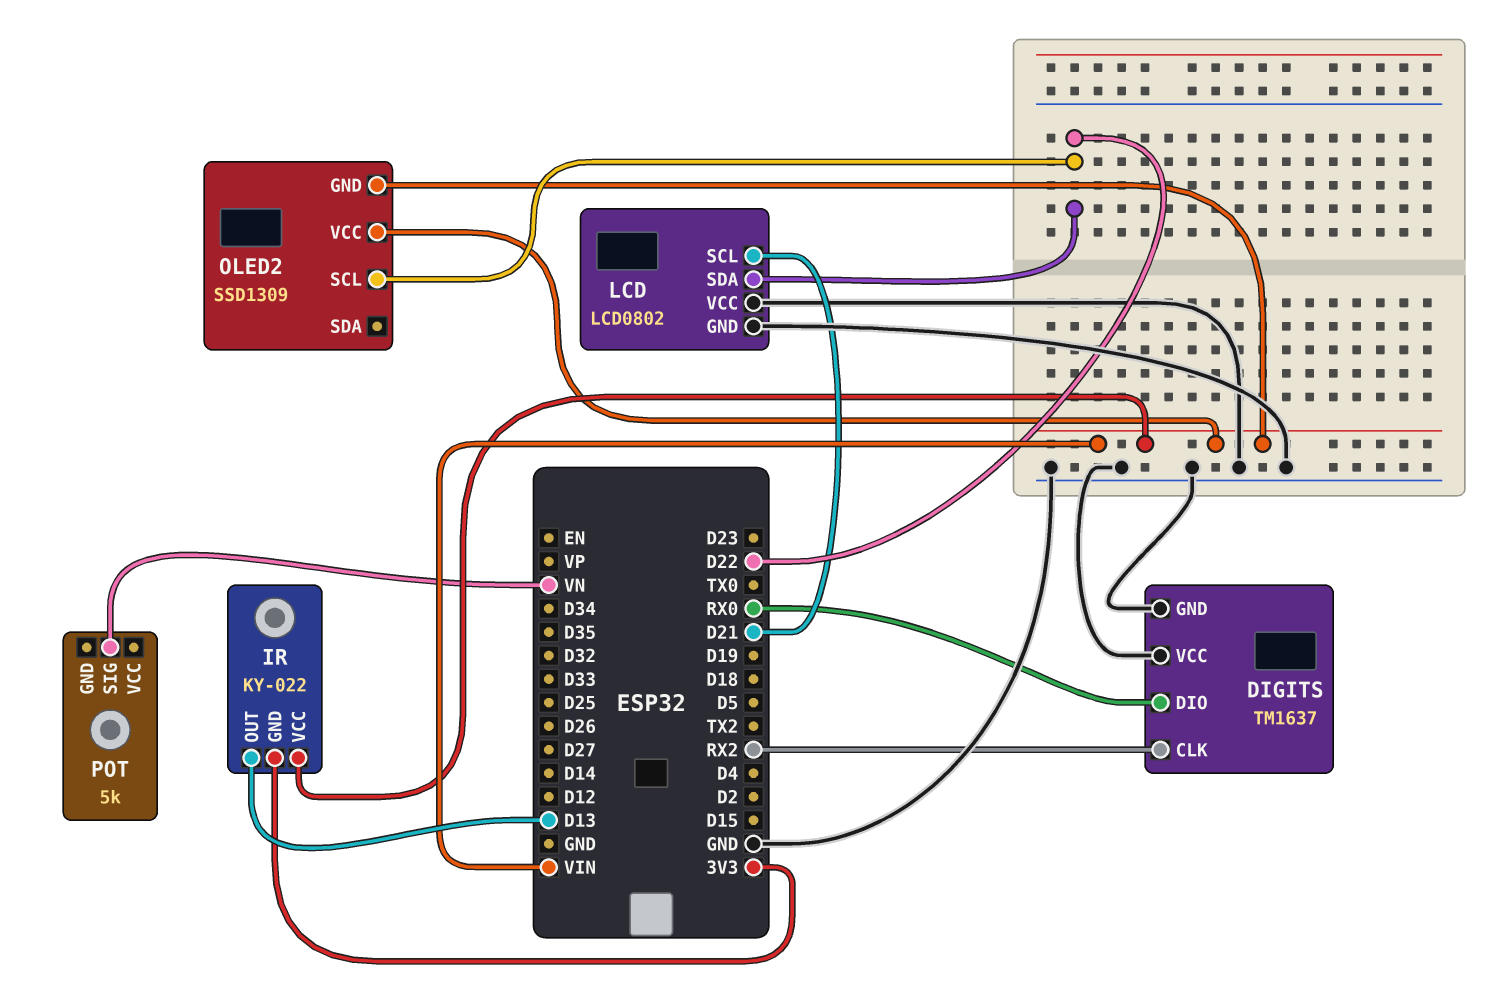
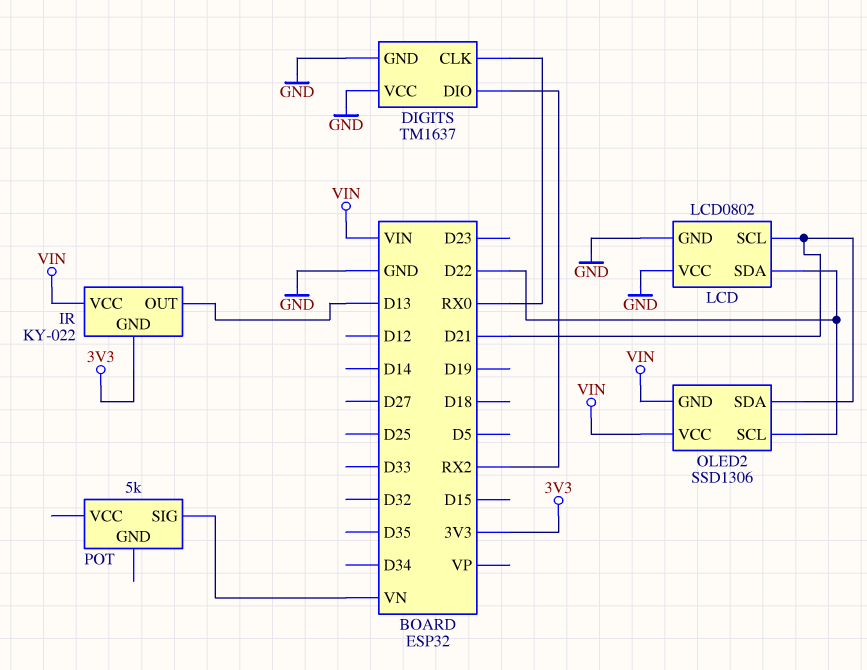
DIGITS pin CLK: RX2 -> RX0
DIGITS pin DIO: RX0 -> RX2
OLED2: SSD1309 -> SSD1306
OLED2 pin SDA: none -> D21

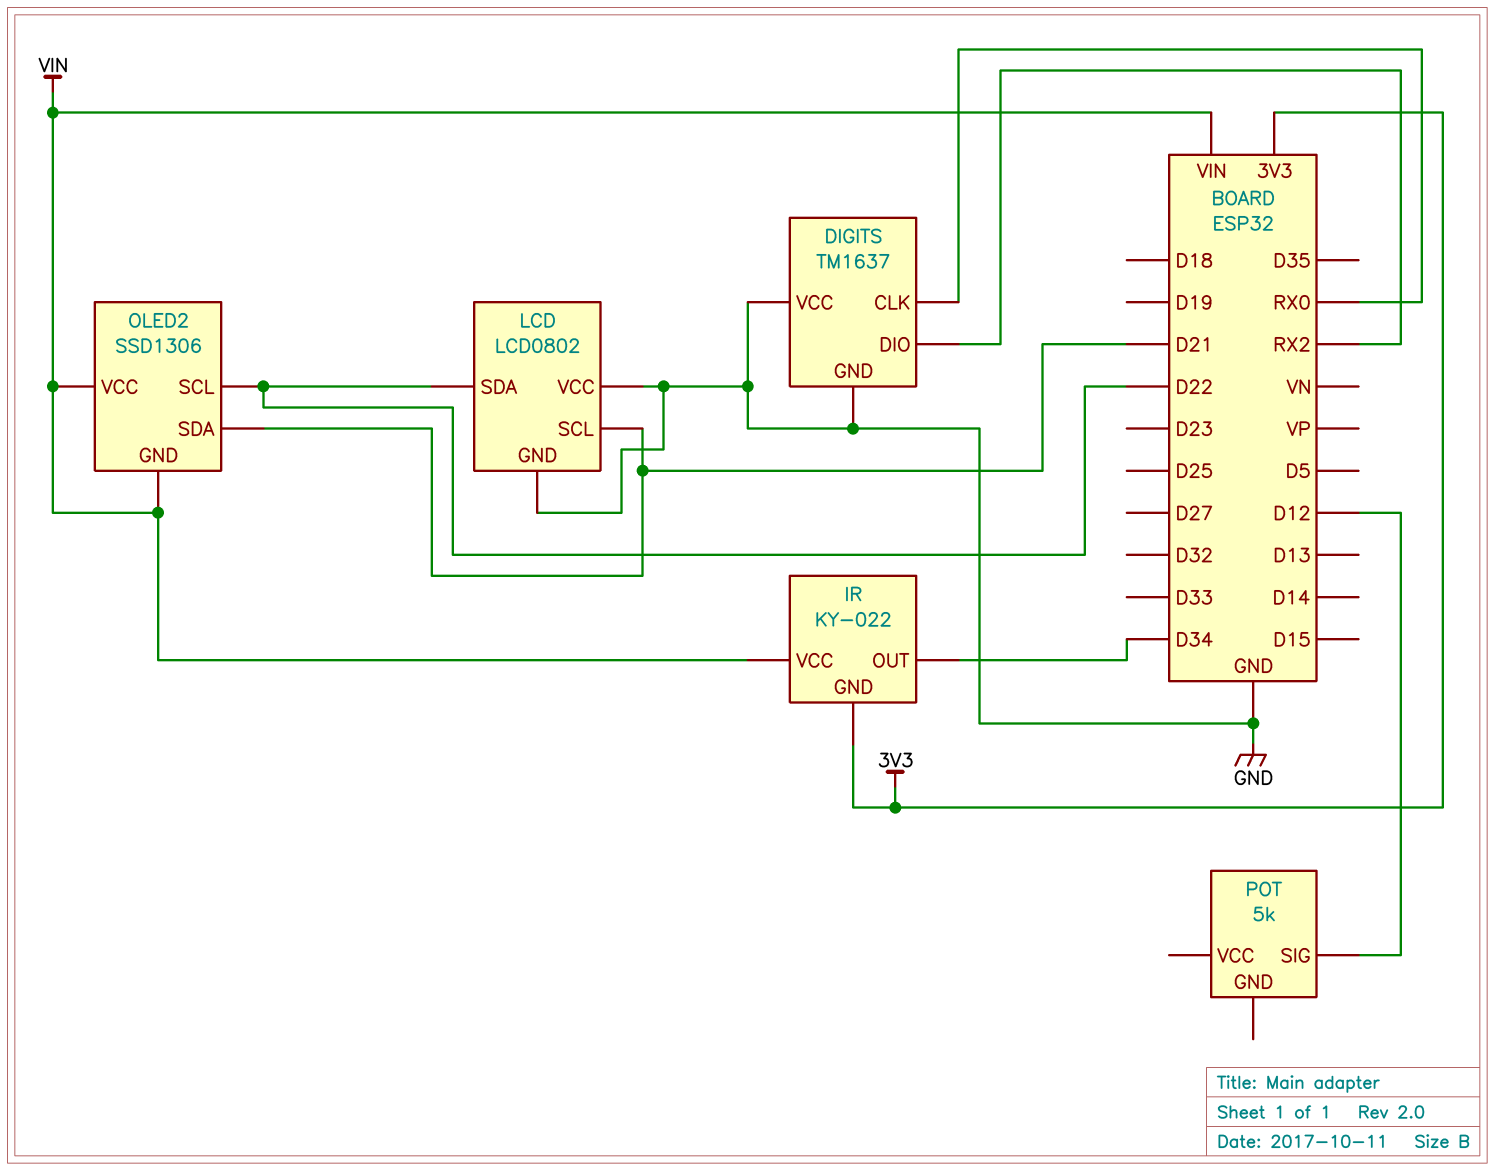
IR pin OUT: D13 -> D34
POT pin SIG: VN -> D12

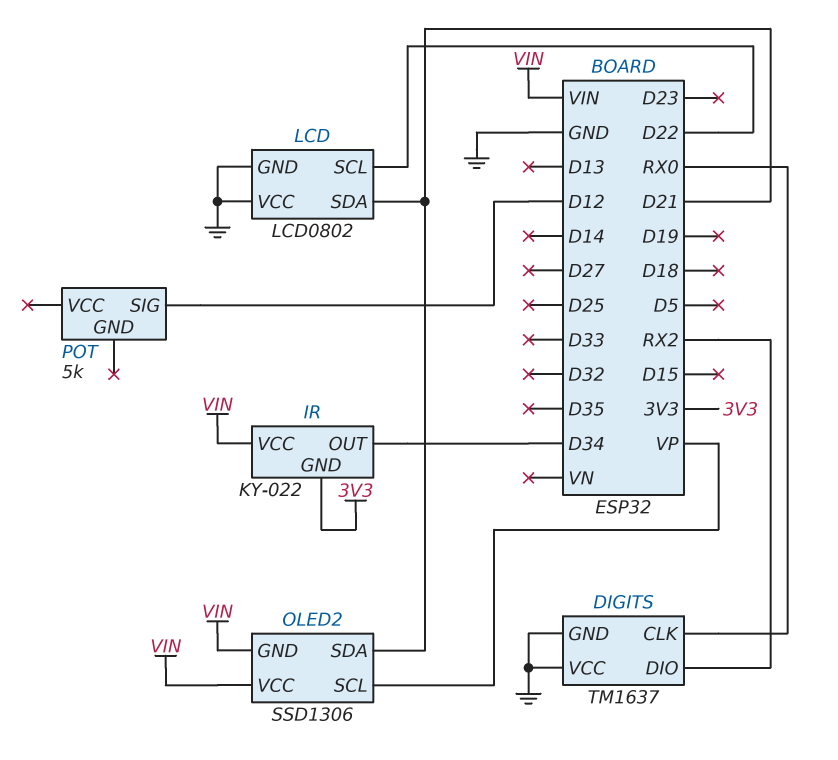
LCD pin SCL: D21 -> D22
LCD pin SDA: D22 -> D21
OLED2 pin SCL: D22 -> VP

